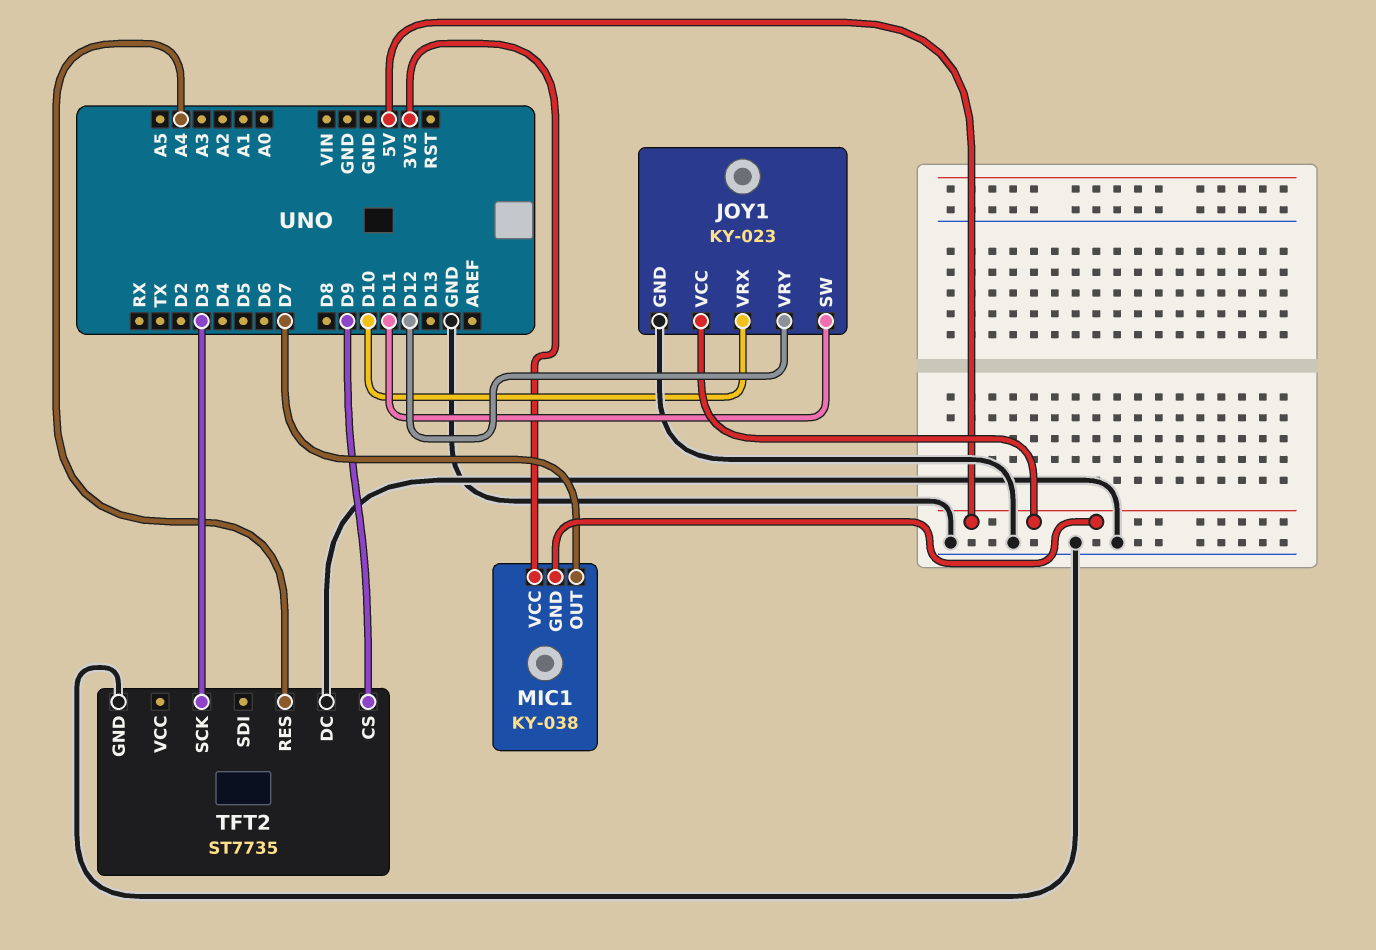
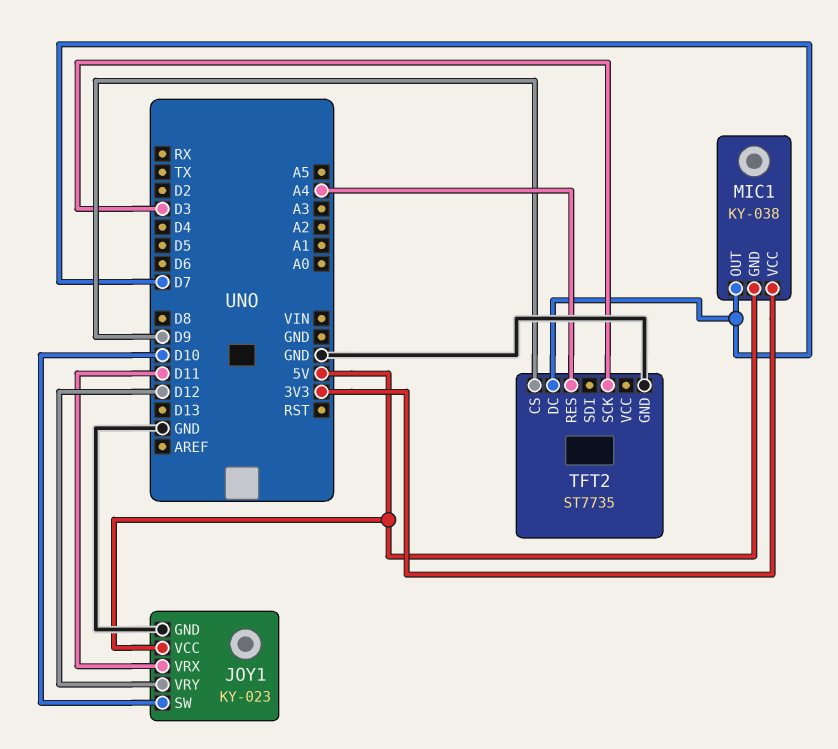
JOY1 pin SW: D11 -> D10
JOY1 pin VRX: D10 -> D11
TFT2 pin DC: GND -> D7

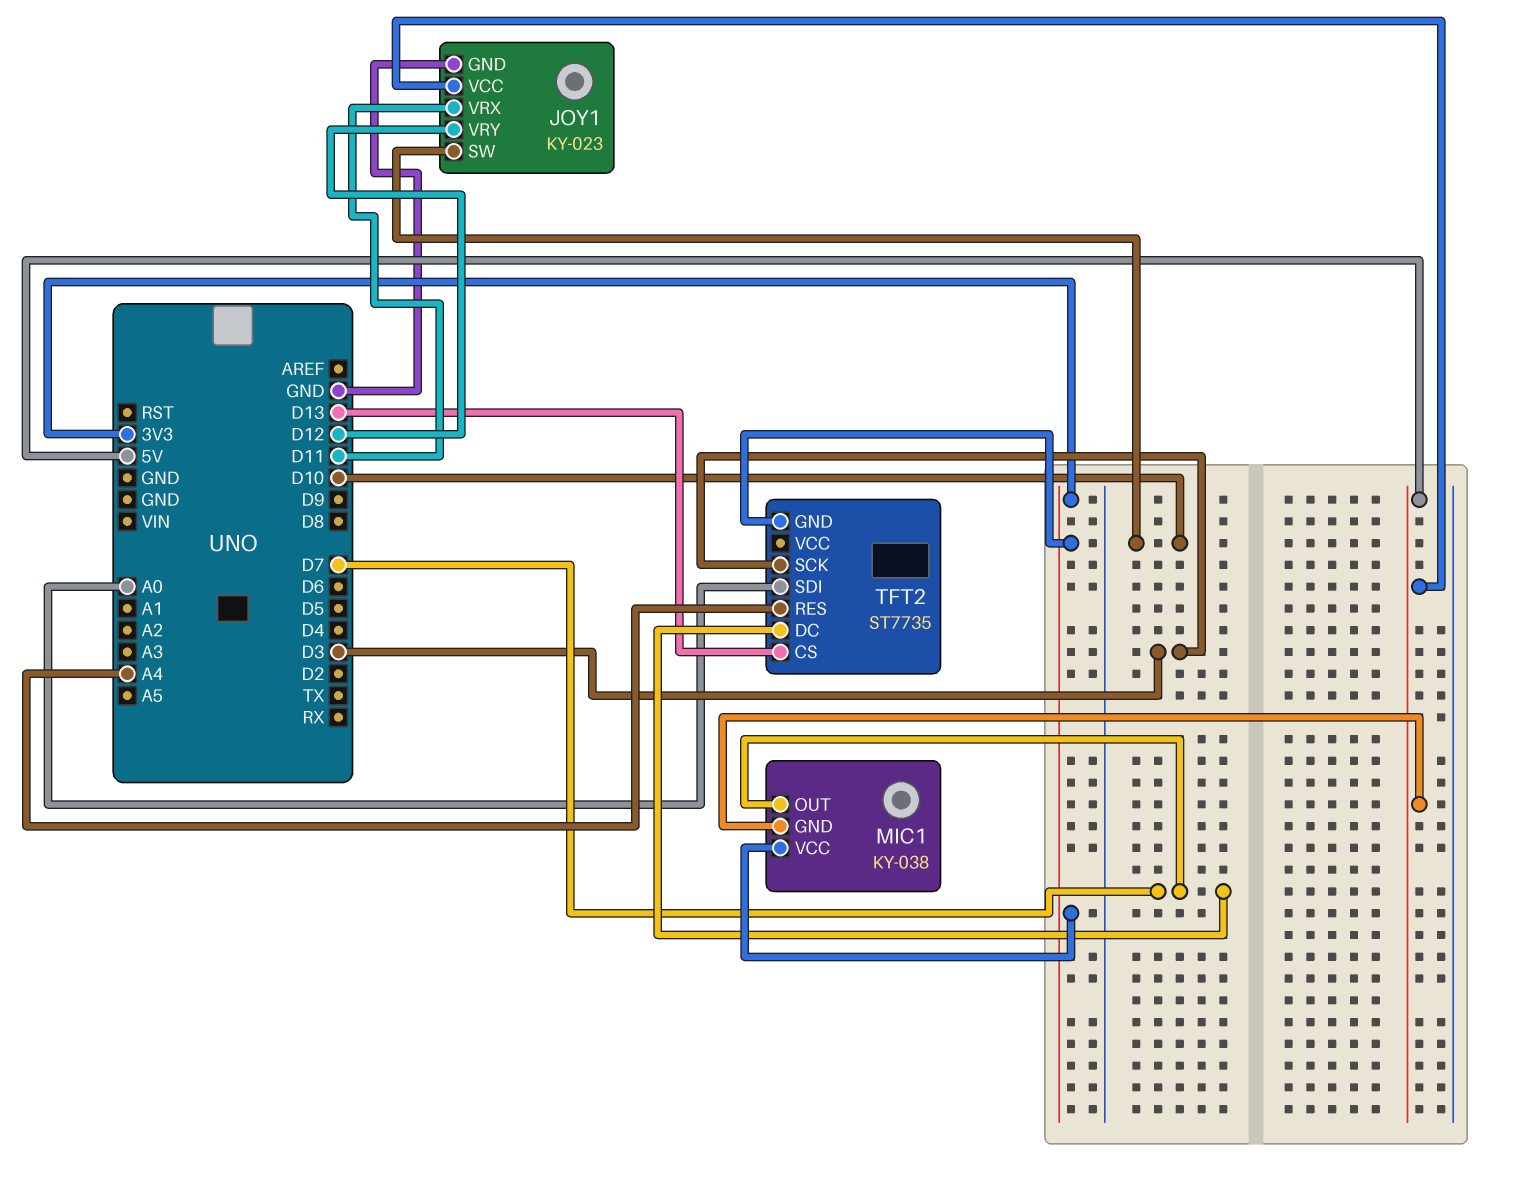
TFT2 pin CS: D9 -> D13
TFT2 pin GND: GND -> 3V3
TFT2 pin SDI: none -> A0

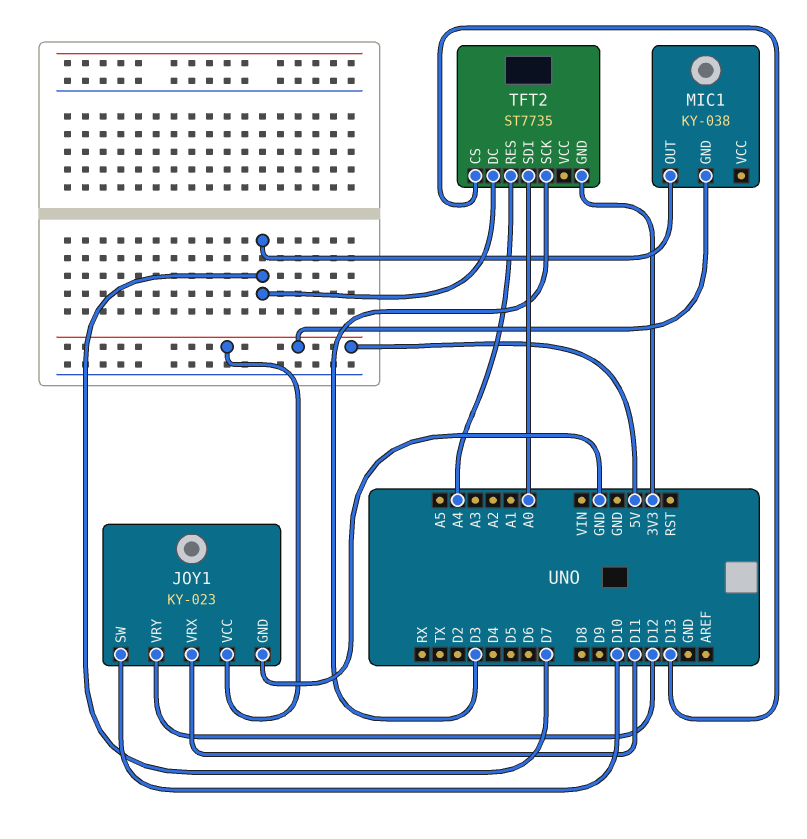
MIC1 pin VCC: 3V3 -> none

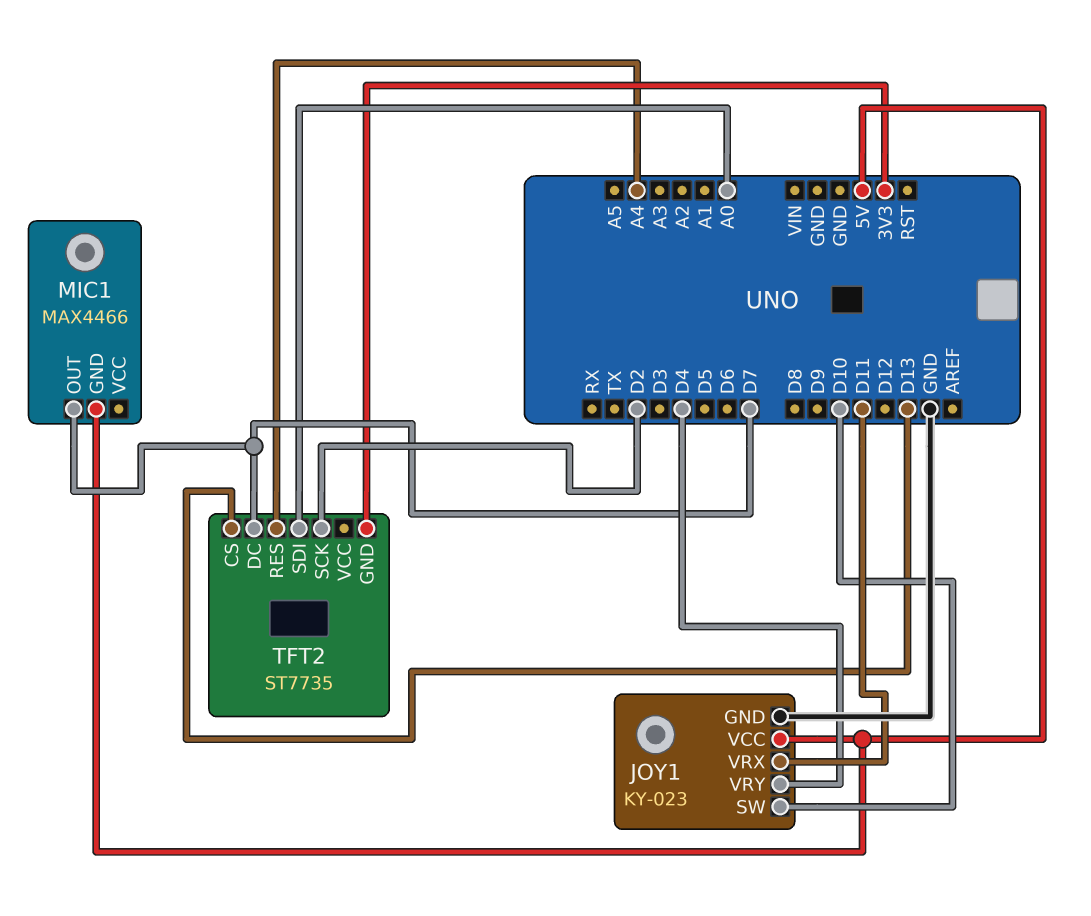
JOY1 pin VRY: D12 -> D4
MIC1: KY-038 -> MAX4466
TFT2 pin SCK: D3 -> D2

